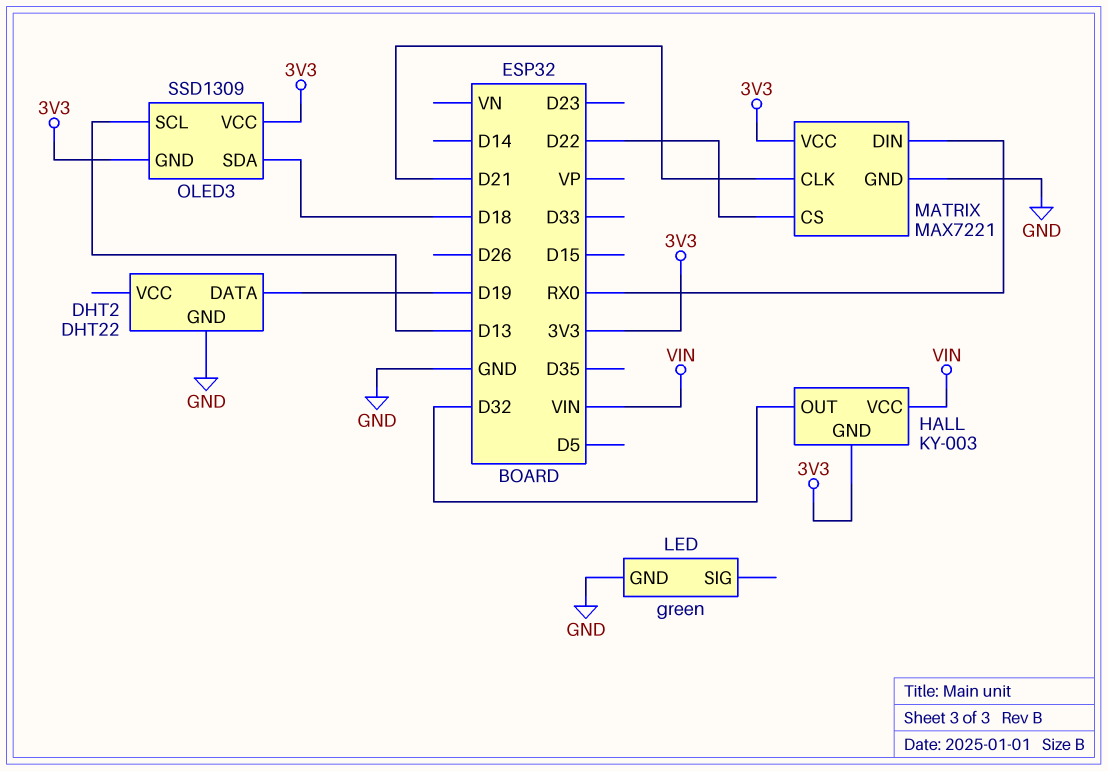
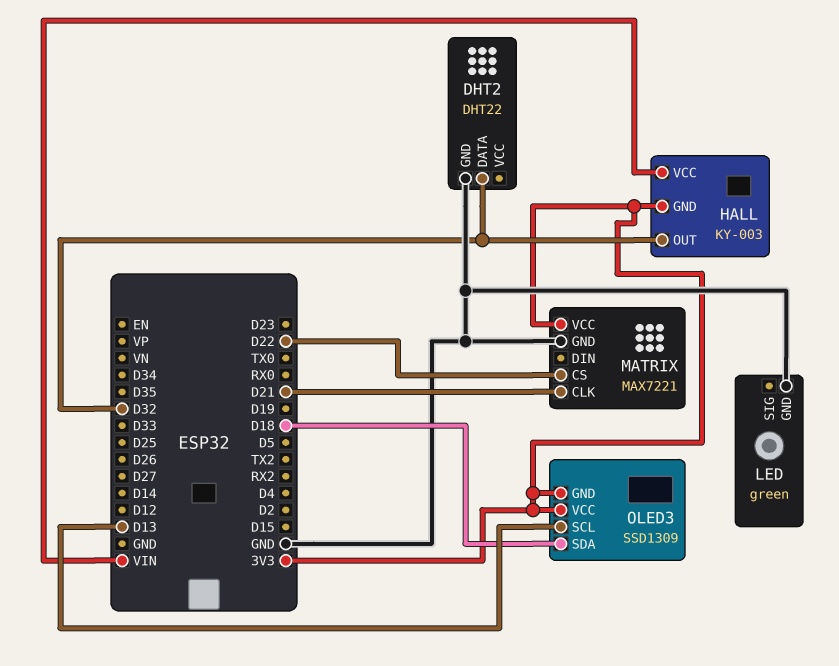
DHT2 pin DATA: D19 -> D32
MATRIX pin DIN: RX0 -> none

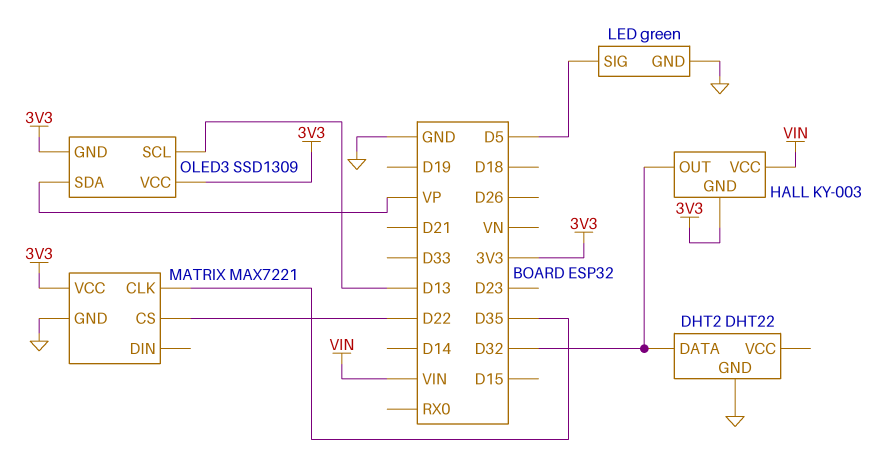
LED pin SIG: none -> D5
MATRIX pin CLK: D21 -> D35
OLED3 pin SDA: D18 -> VP

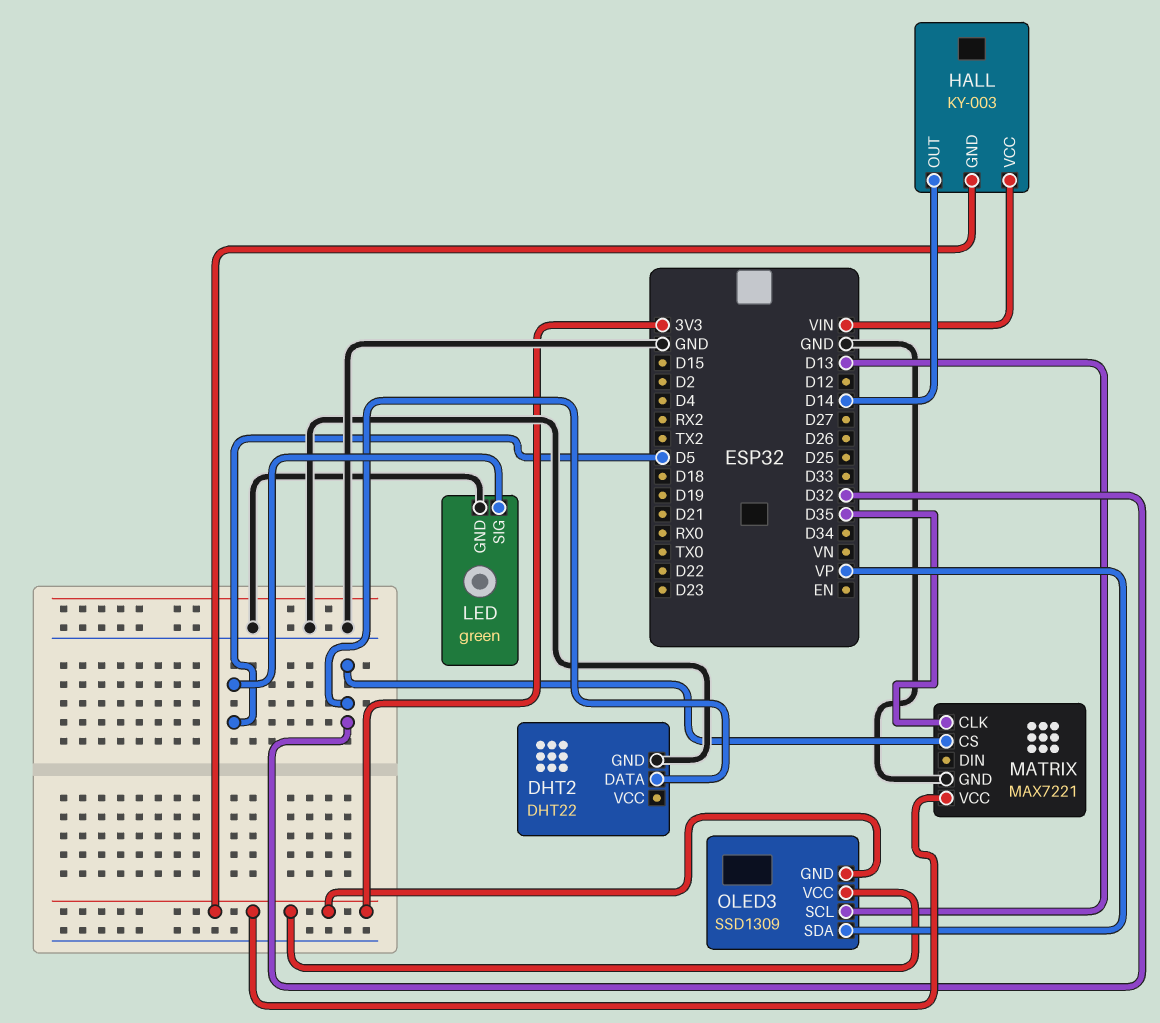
HALL pin OUT: D32 -> D14
MATRIX pin CS: D22 -> D32

